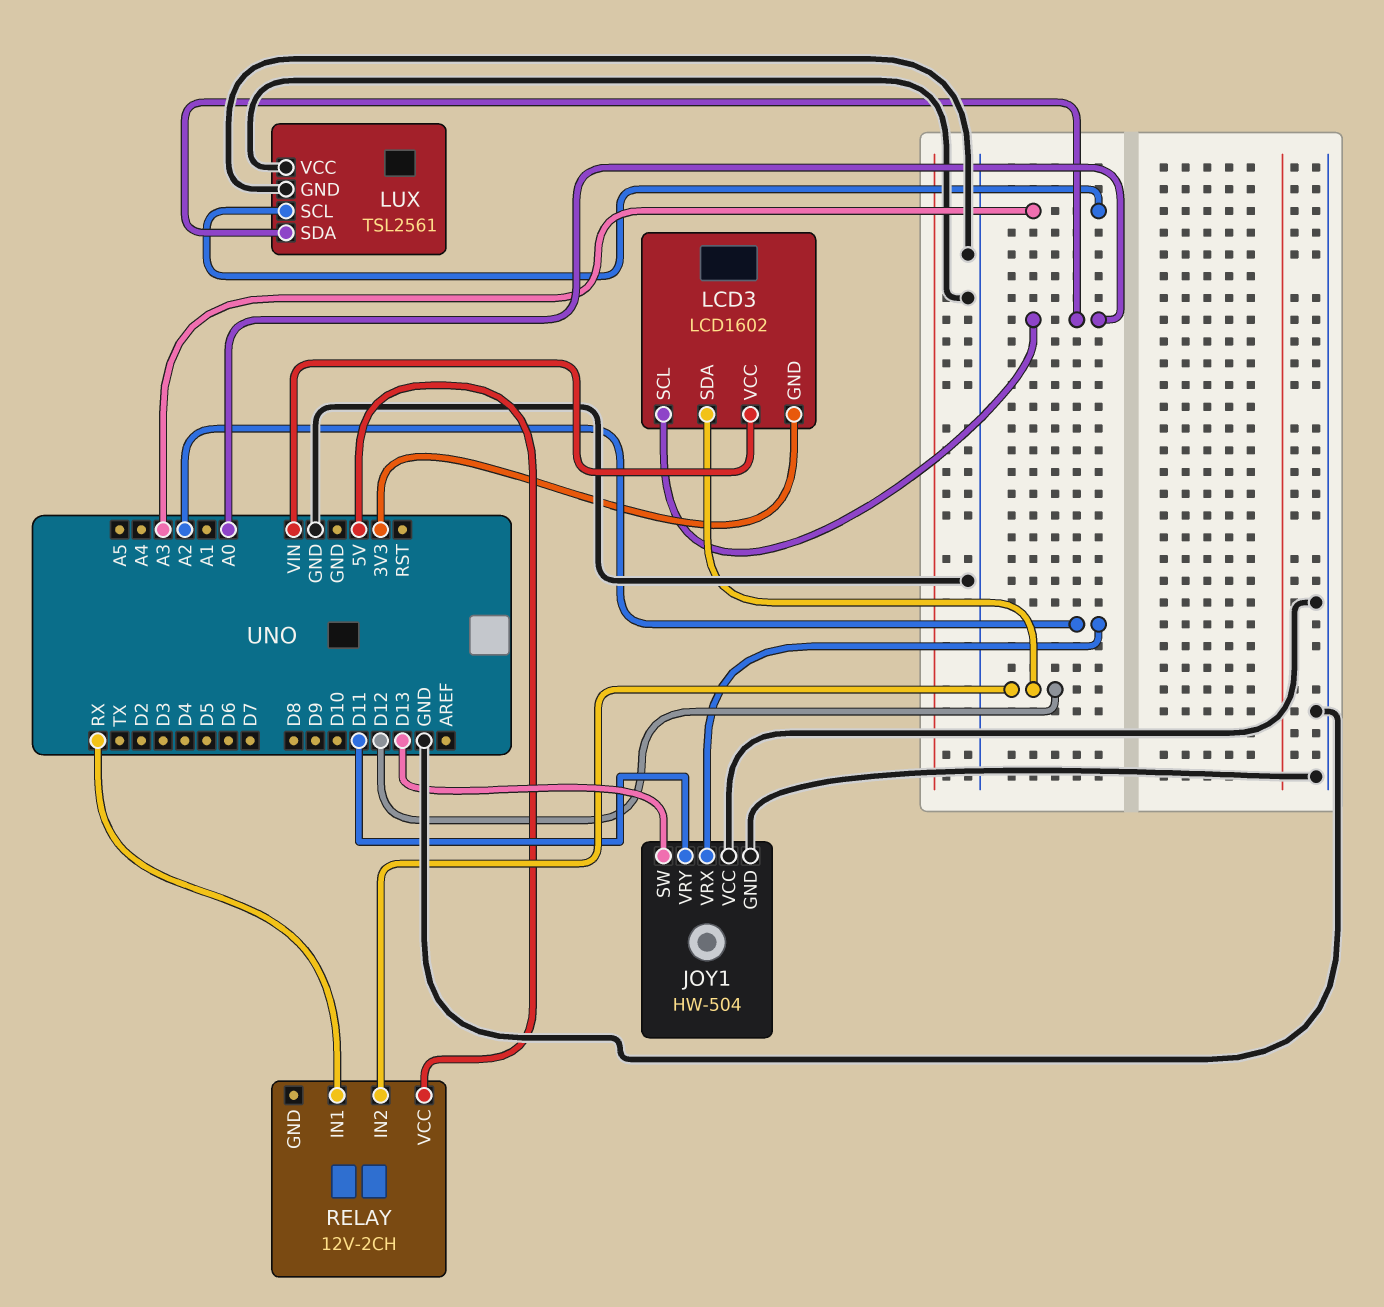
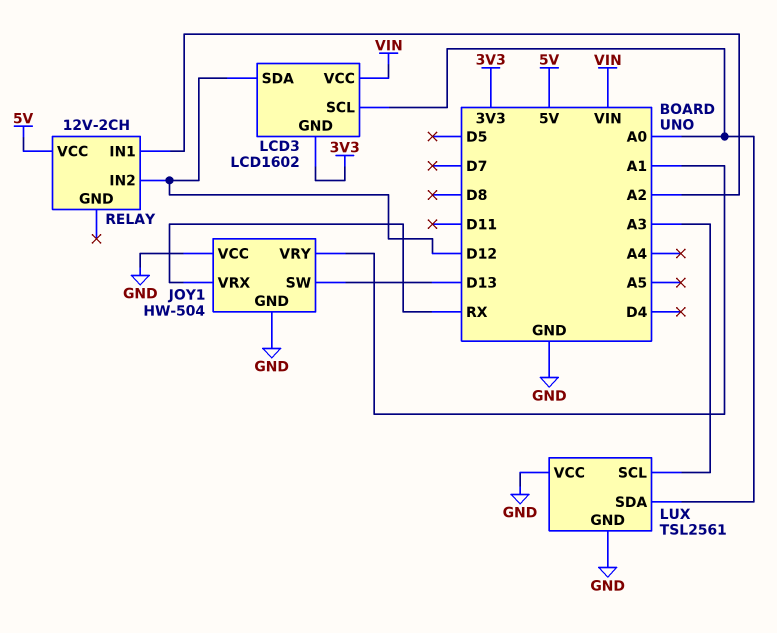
JOY1 pin VRX: A2 -> RX
JOY1 pin VRY: D11 -> A1
RELAY pin IN1: RX -> A2

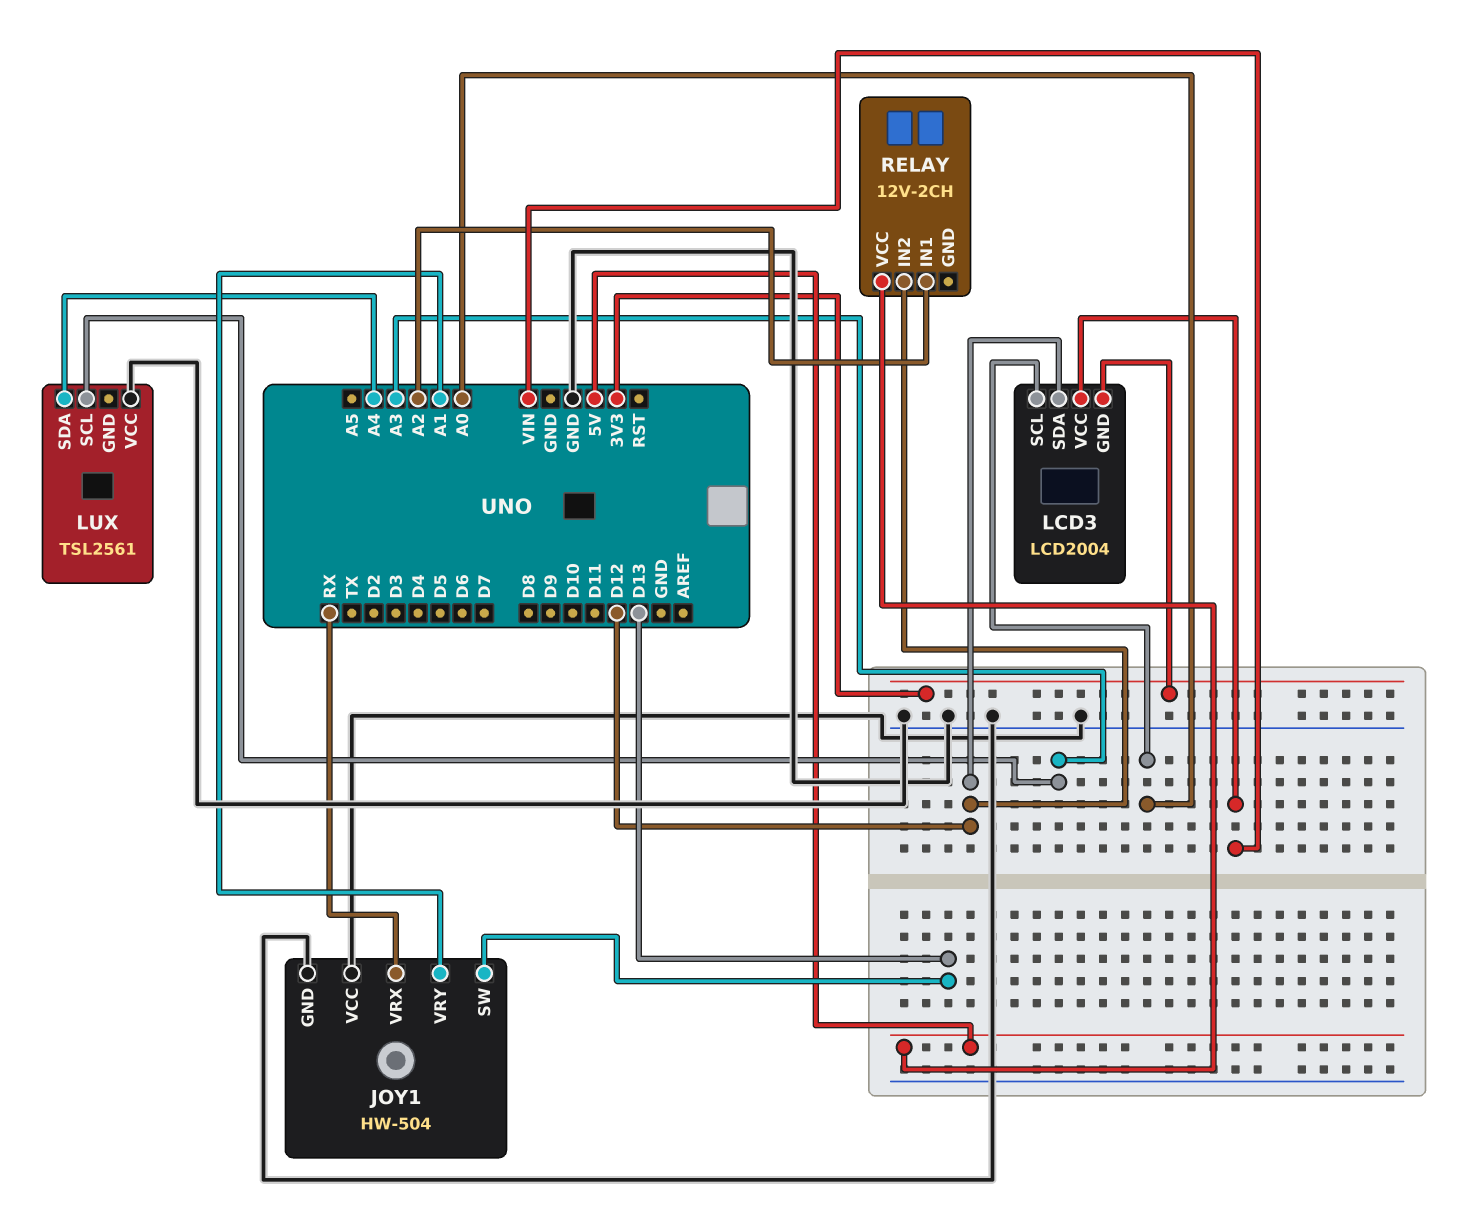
LCD3: LCD1602 -> LCD2004
LUX pin GND: GND -> none
LUX pin SDA: A0 -> A4

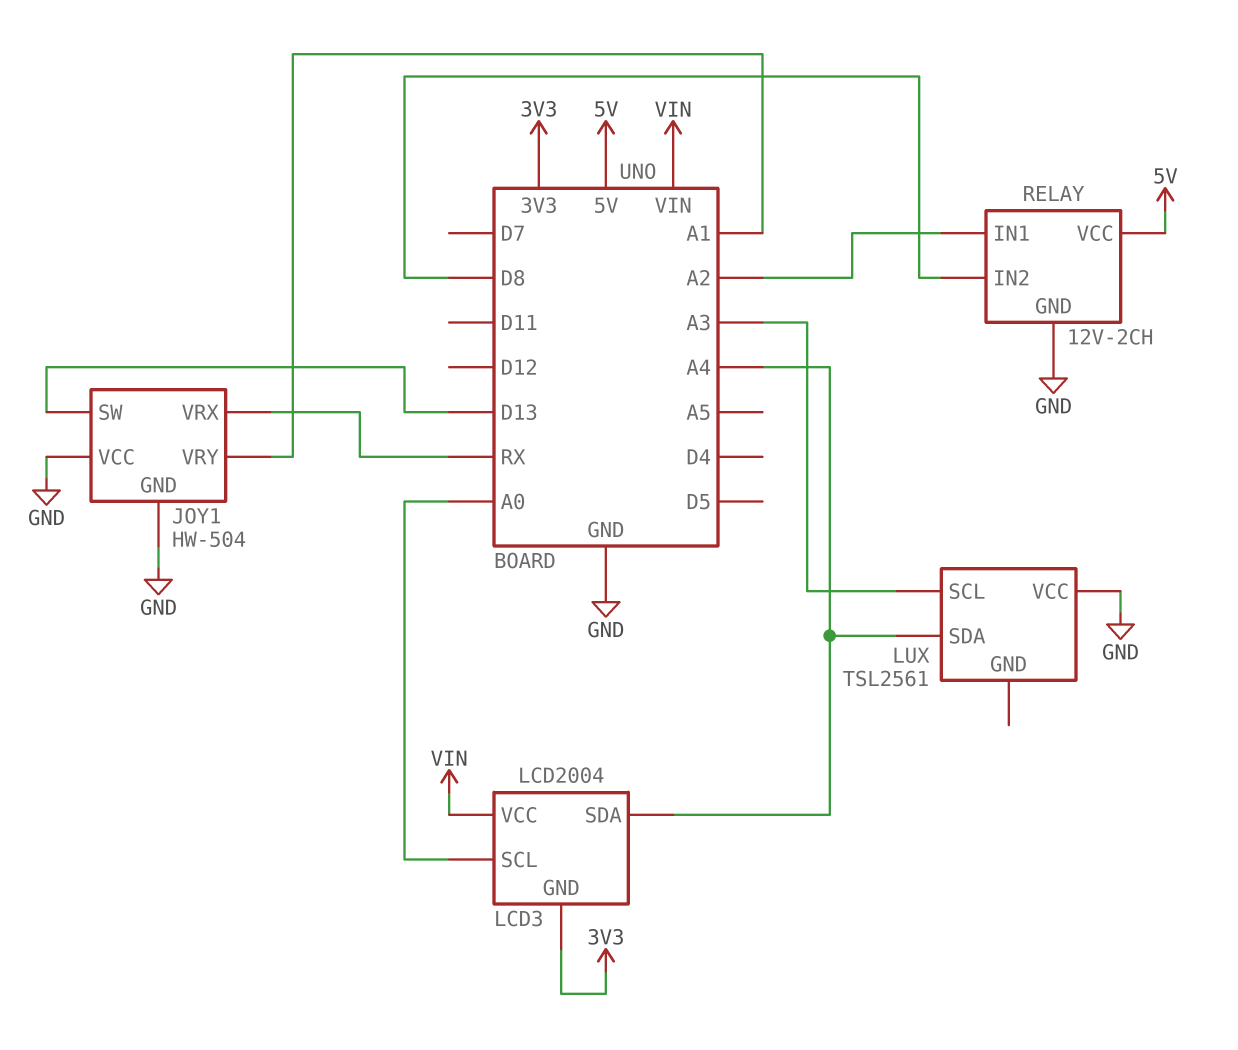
LCD3 pin SDA: D12 -> A4
RELAY pin GND: none -> GND
RELAY pin IN2: D12 -> D8

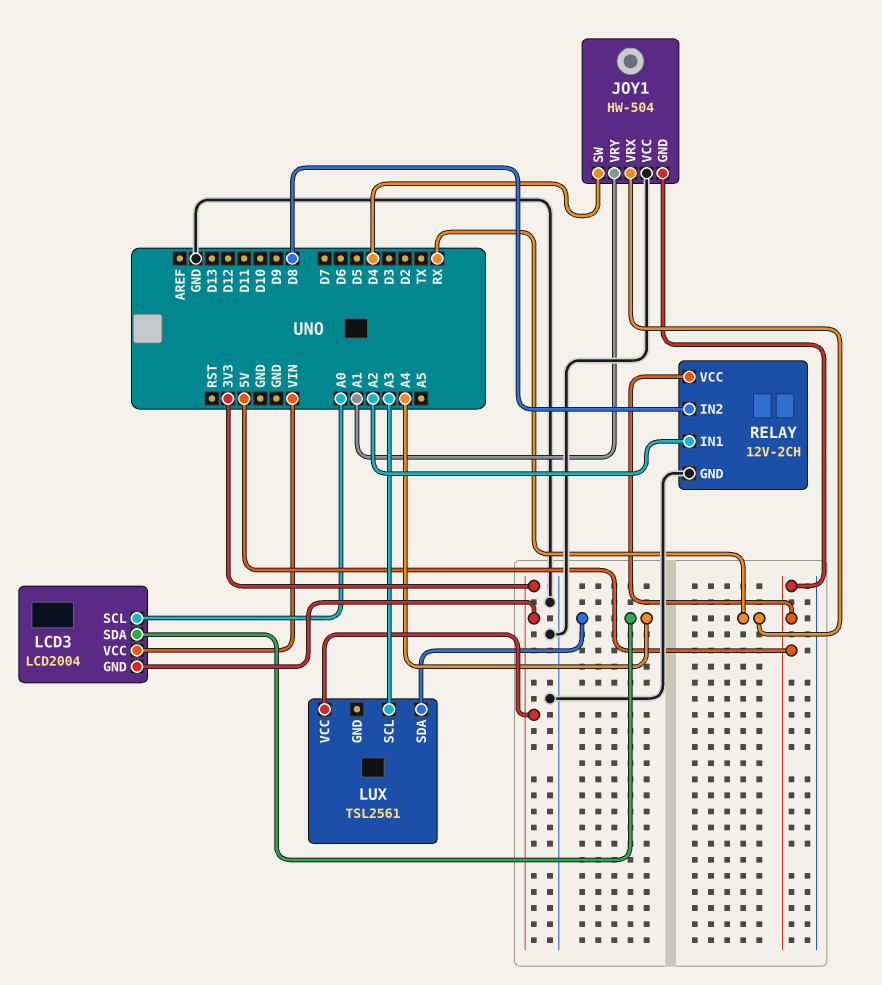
JOY1 pin GND: GND -> 5V
JOY1 pin SW: D13 -> D4
LUX pin VCC: GND -> 3V3

